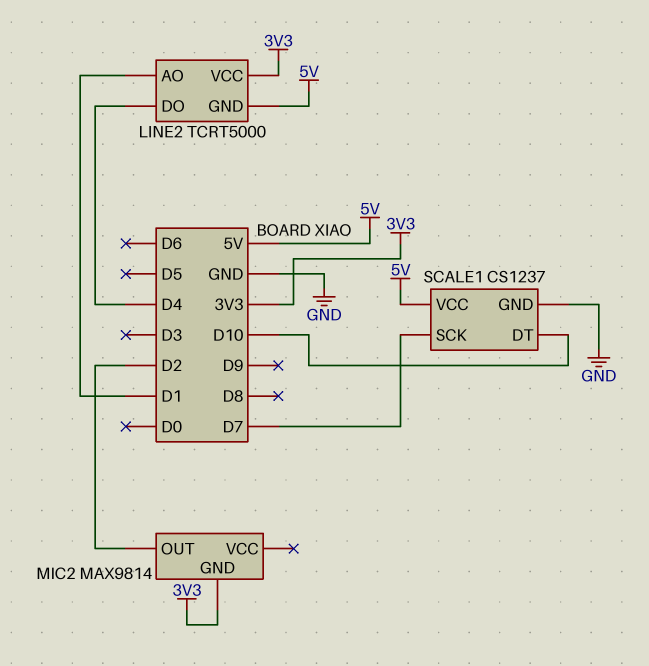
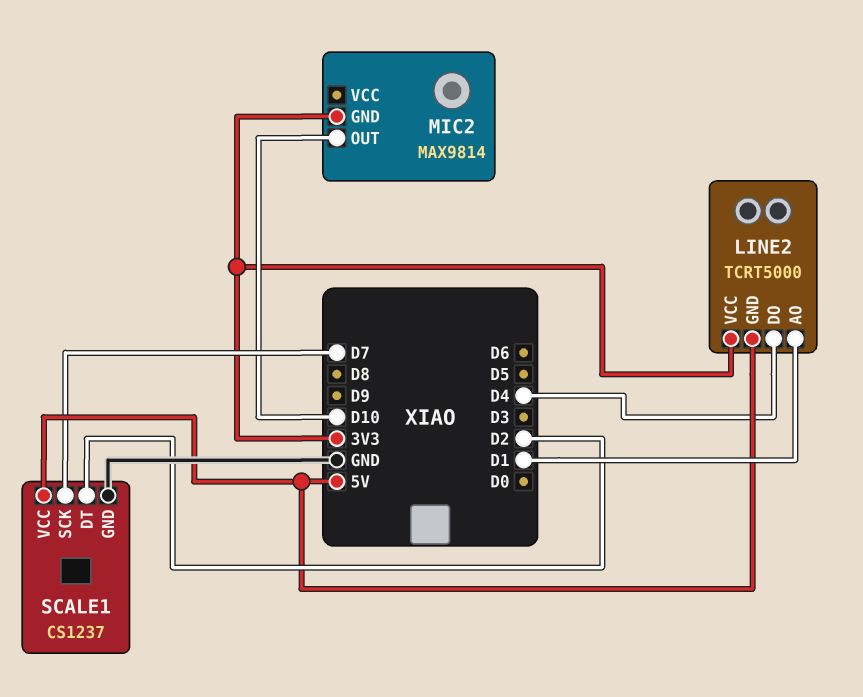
MIC2 pin OUT: D2 -> D10
SCALE1 pin DT: D10 -> D2

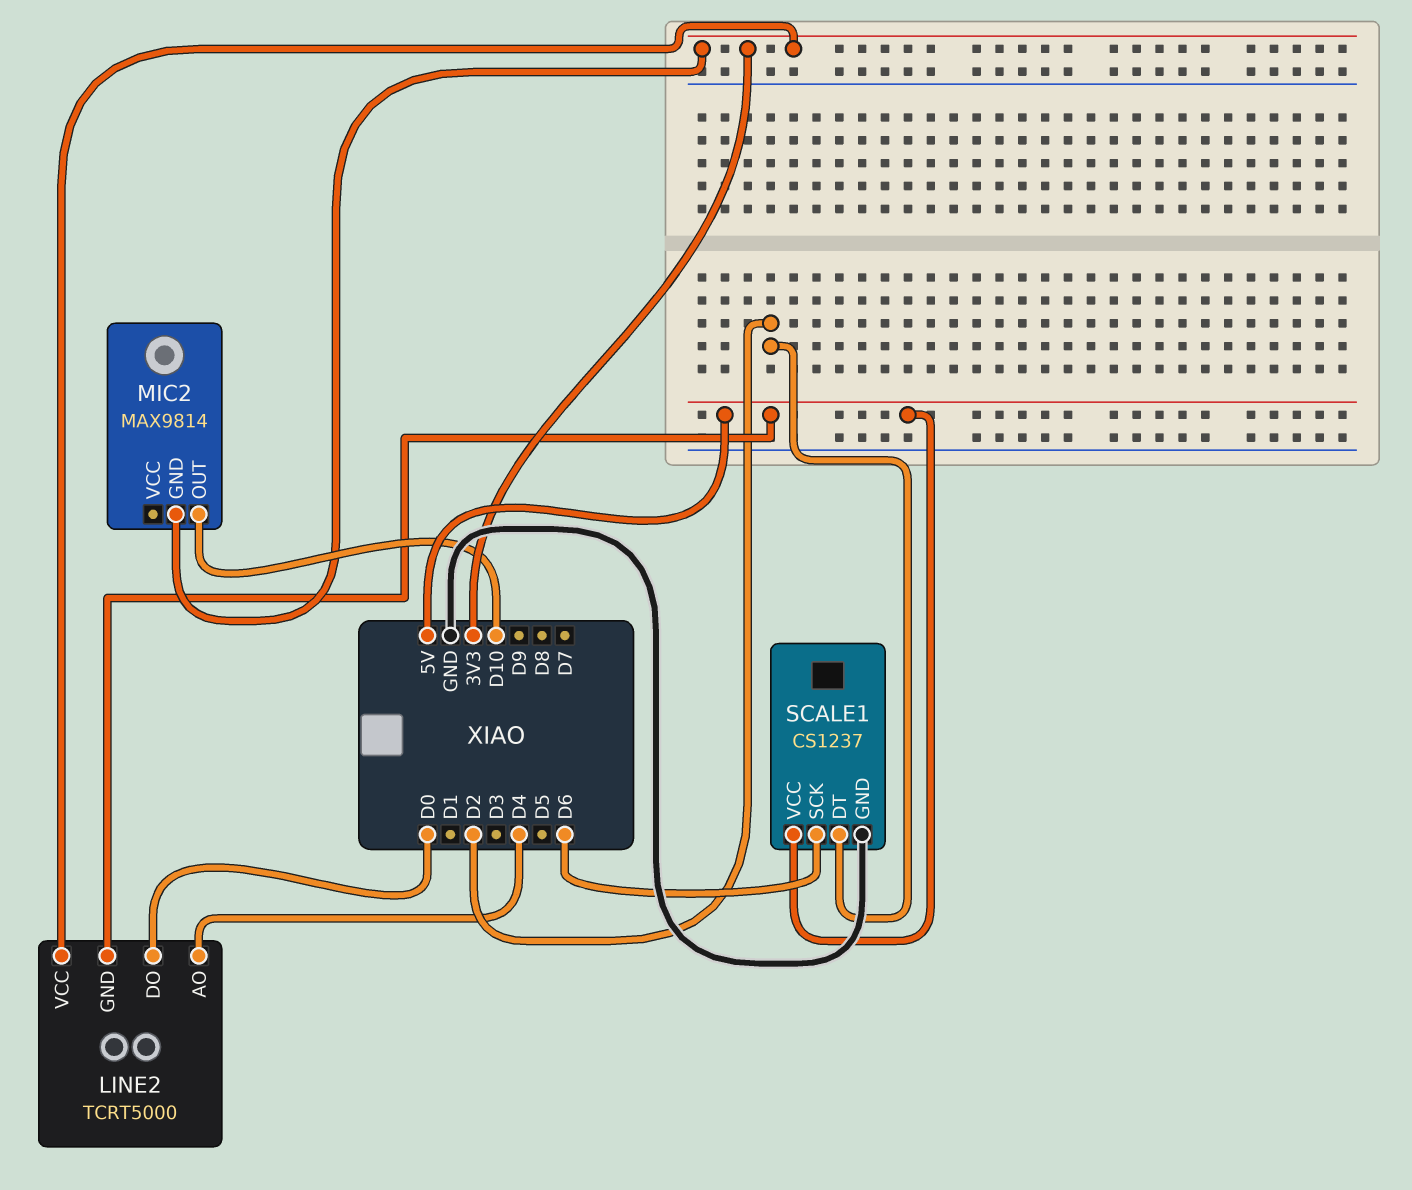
LINE2 pin AO: D1 -> D4
LINE2 pin DO: D4 -> D0
SCALE1 pin SCK: D7 -> D6

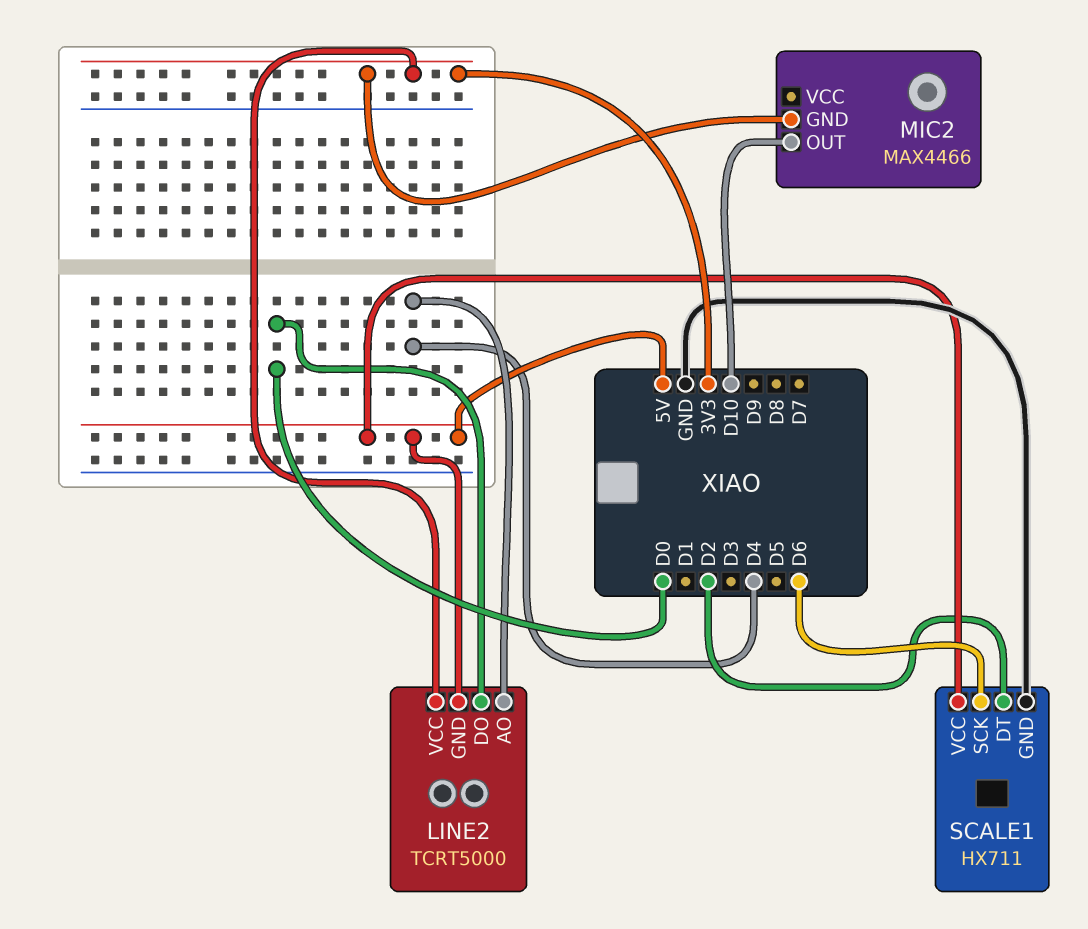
MIC2: MAX9814 -> MAX4466
SCALE1: CS1237 -> HX711

